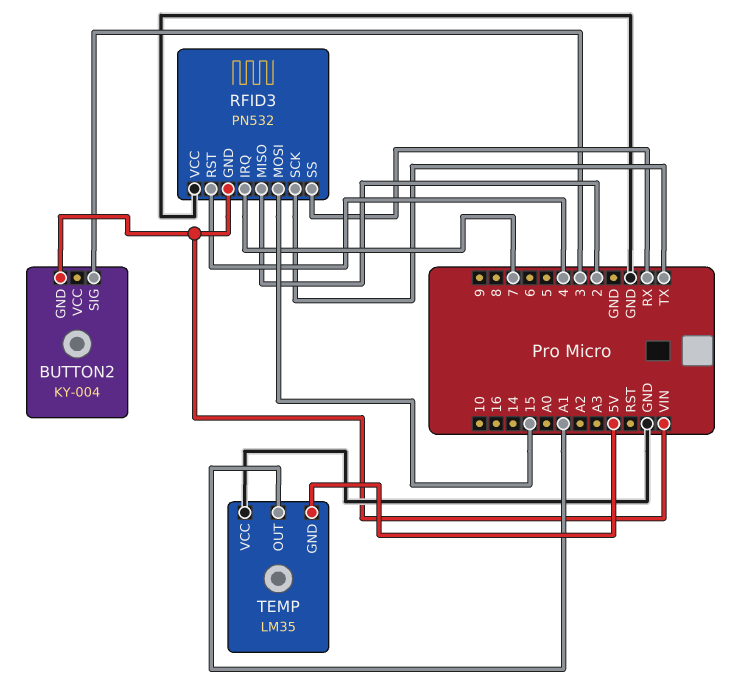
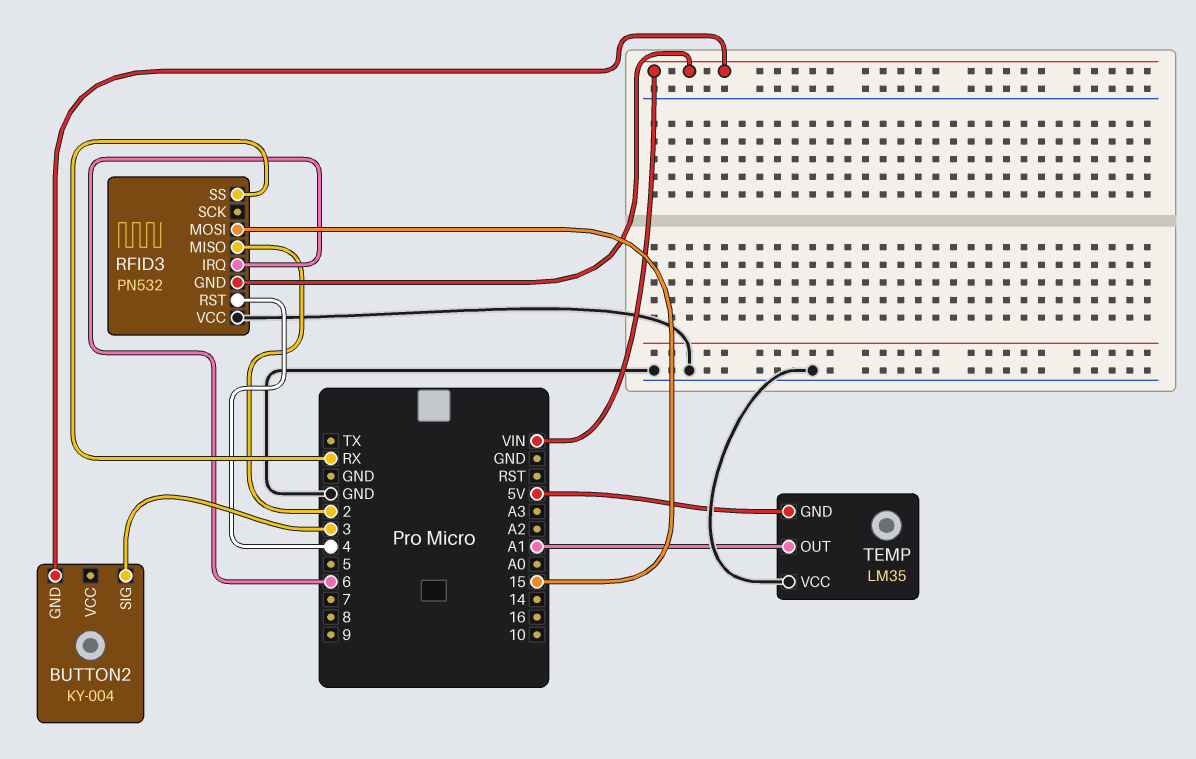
RFID3 pin IRQ: 7 -> 6
RFID3 pin SCK: TX -> none

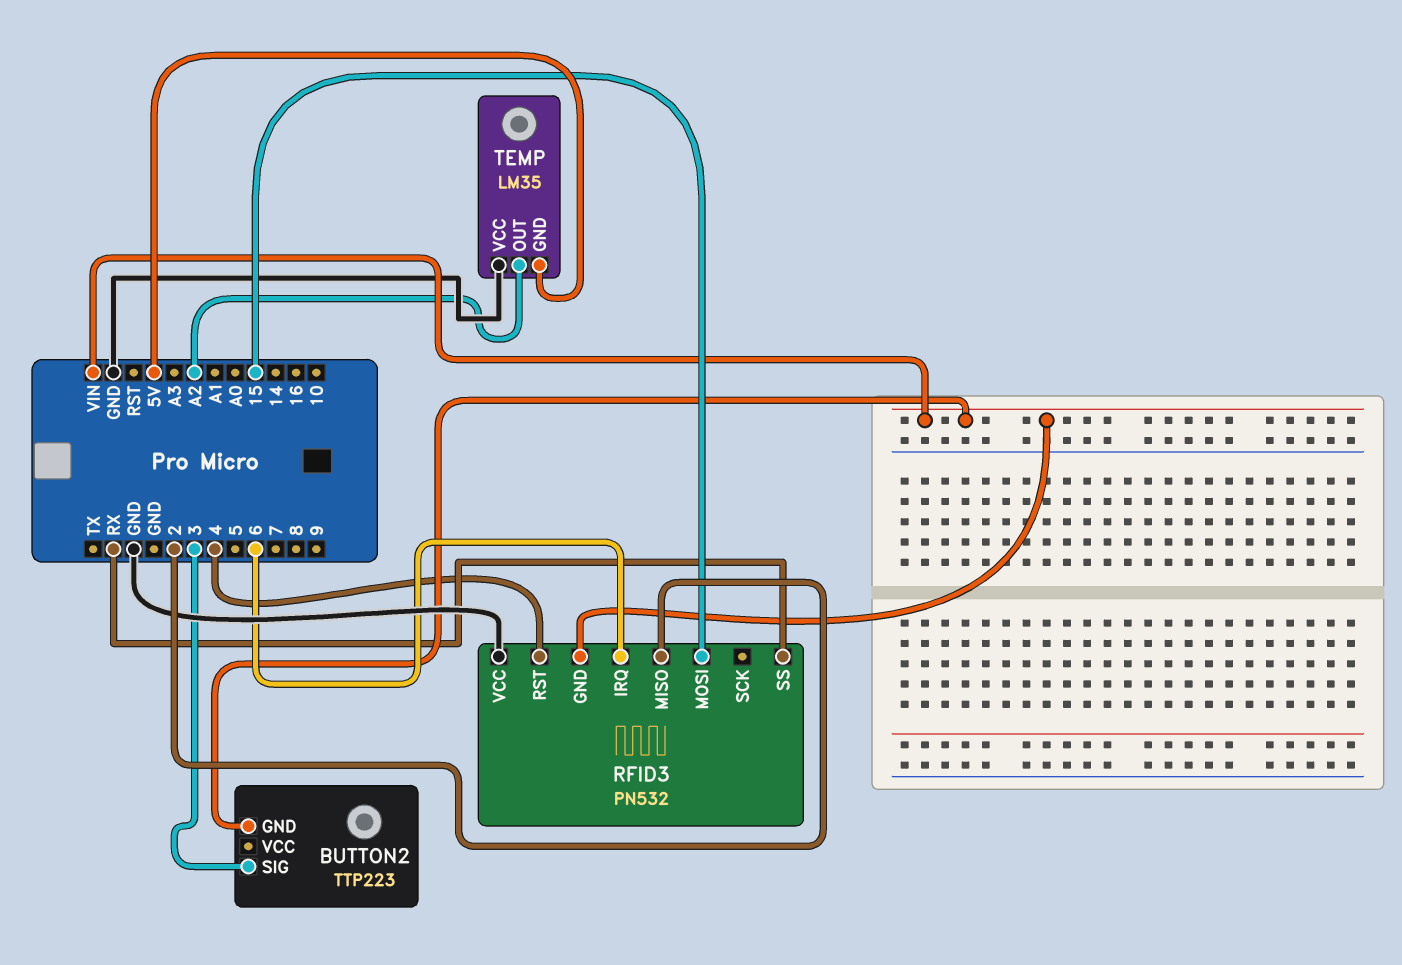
BUTTON2: KY-004 -> TTP223
TEMP pin OUT: A1 -> A2

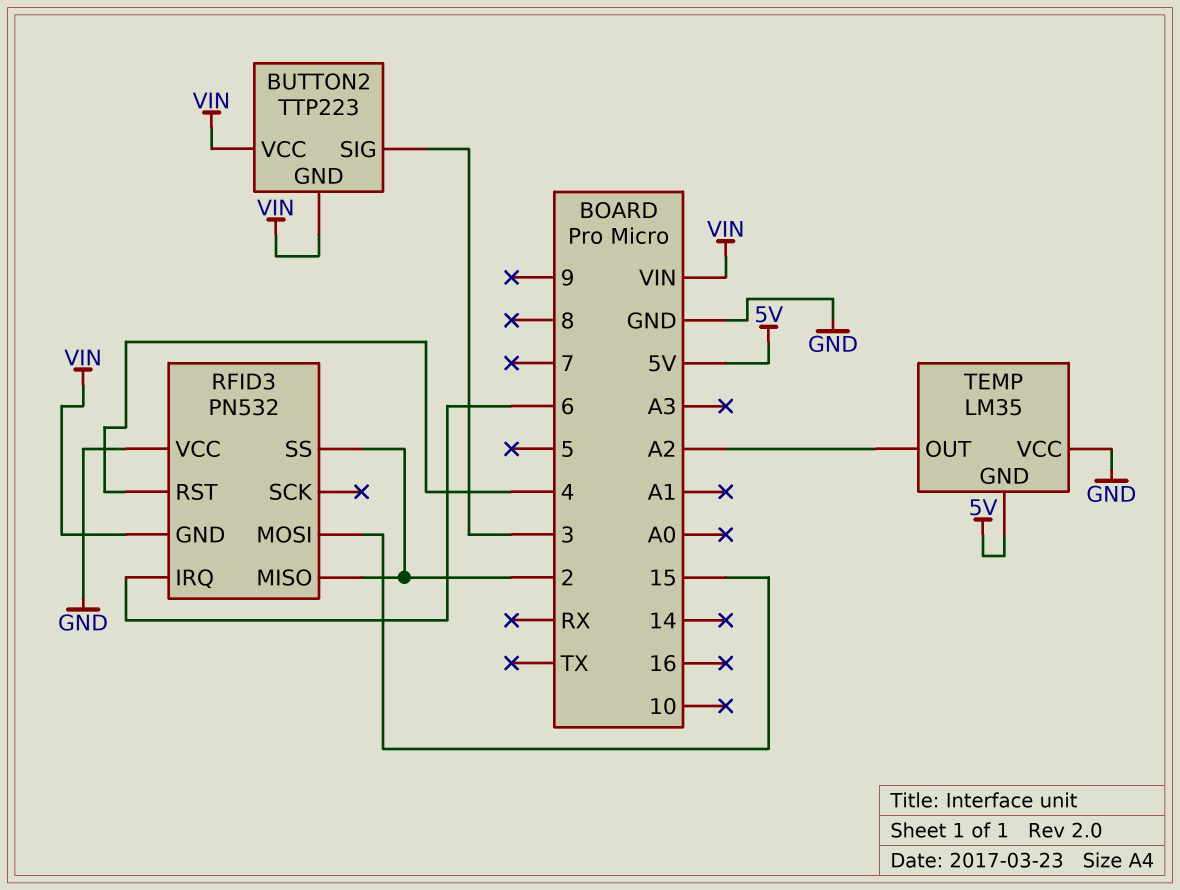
BUTTON2 pin VCC: none -> VIN
RFID3 pin SS: RX -> 2

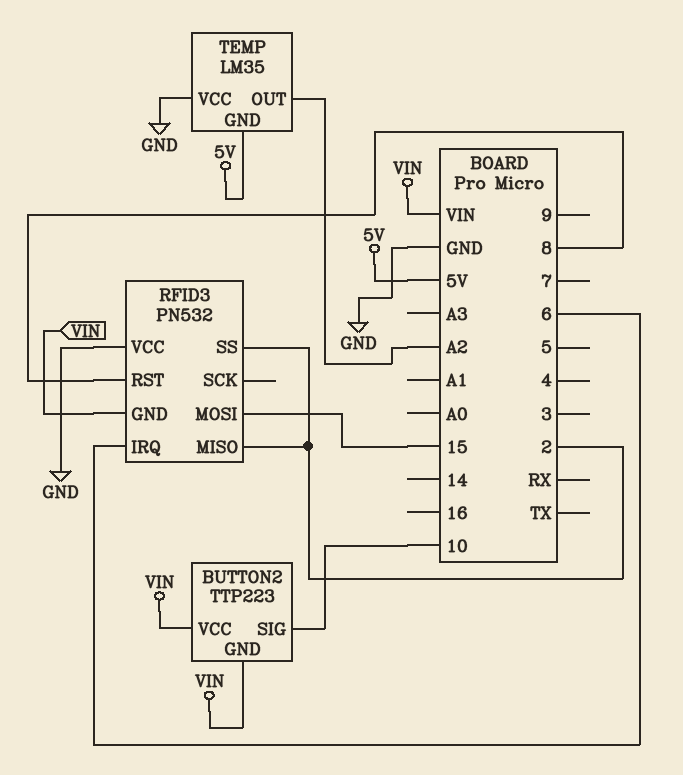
BUTTON2 pin SIG: 3 -> 10
RFID3 pin RST: 4 -> 8

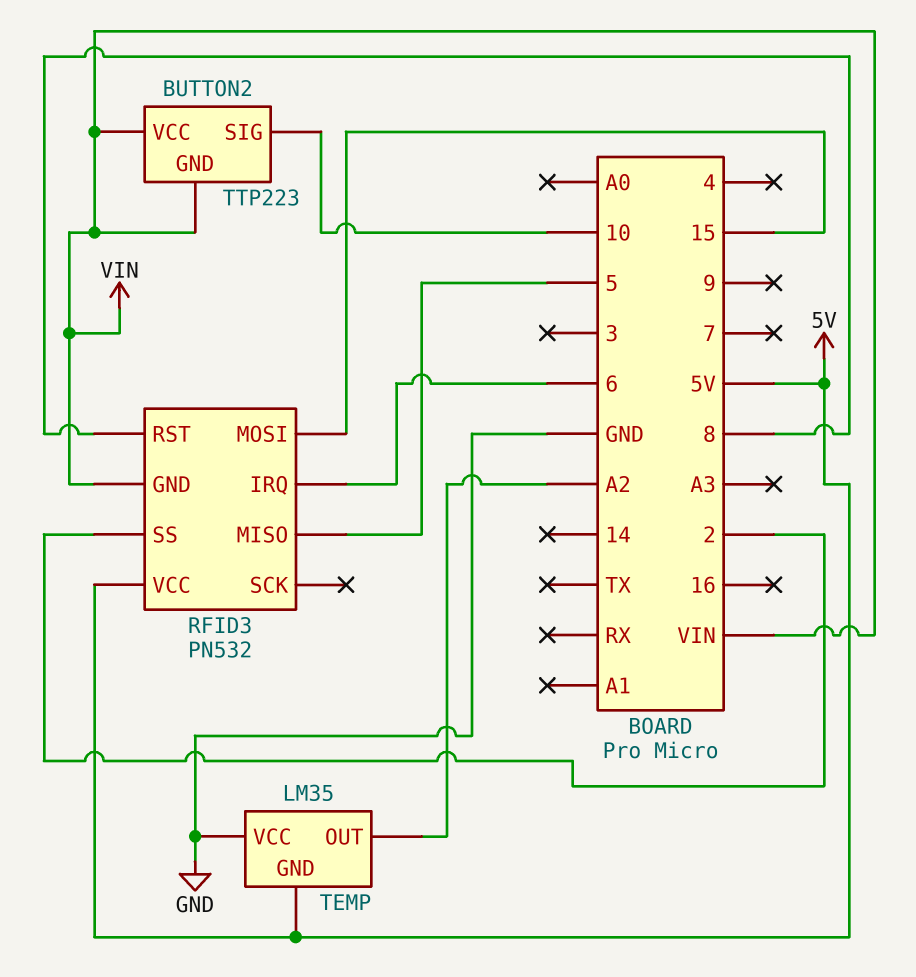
RFID3 pin MISO: 2 -> 5
RFID3 pin VCC: GND -> 5V

